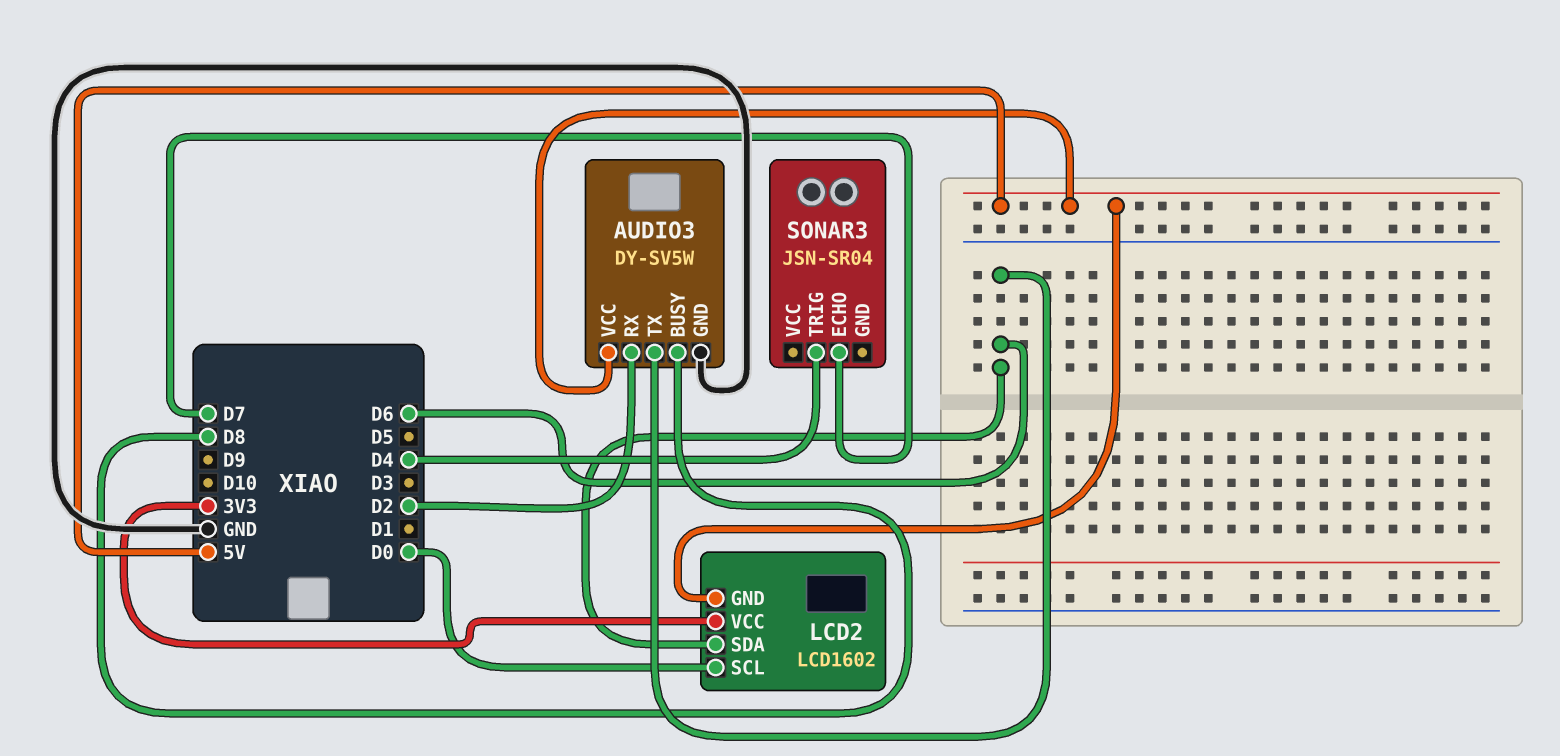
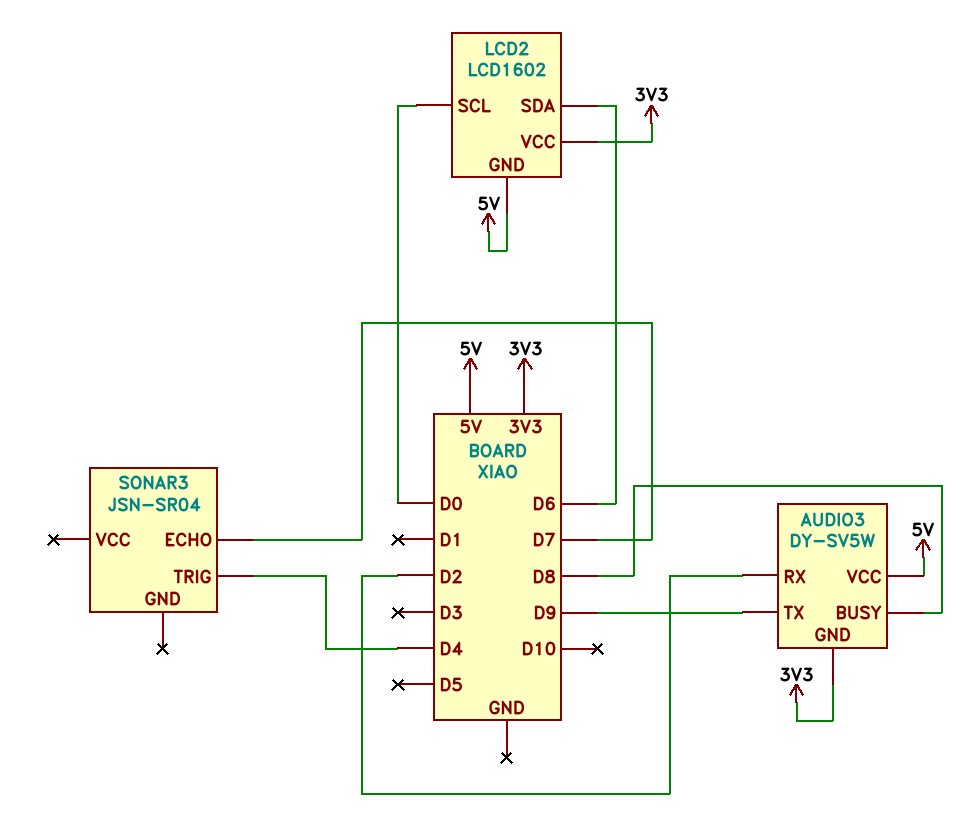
AUDIO3 pin GND: GND -> 3V3
AUDIO3 pin TX: D6 -> D9

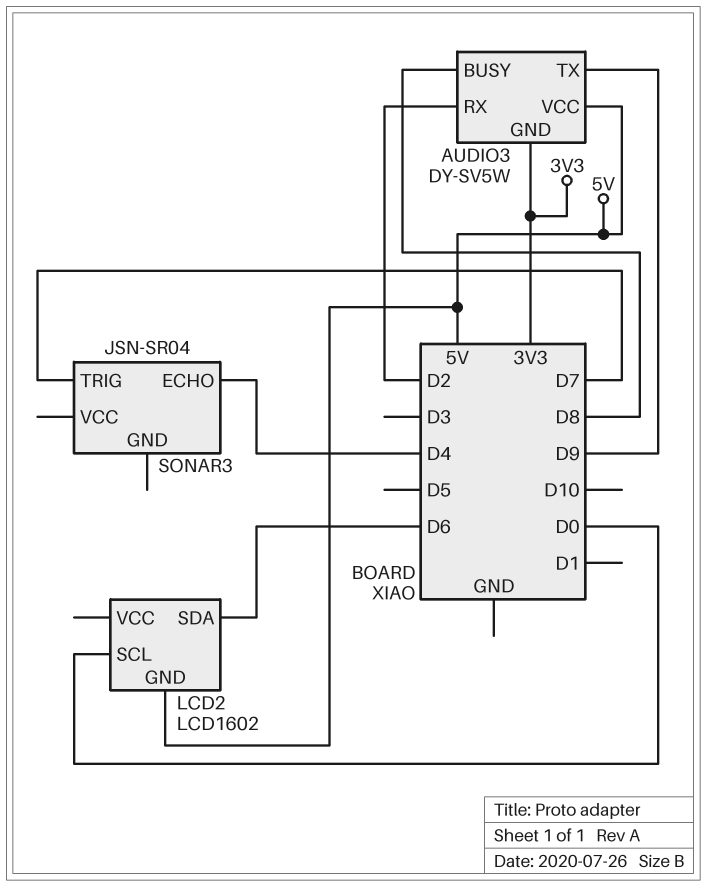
LCD2 pin VCC: 3V3 -> none
SONAR3 pin ECHO: D7 -> D4
SONAR3 pin TRIG: D4 -> D7

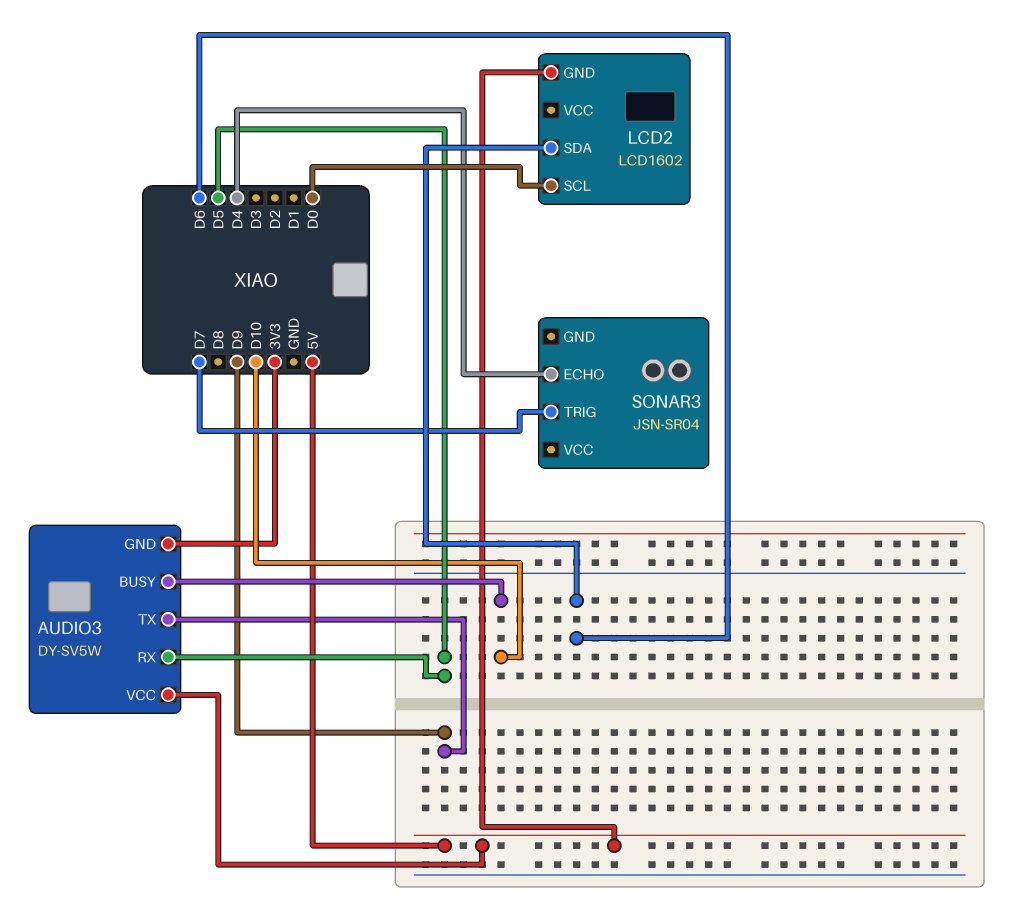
AUDIO3 pin BUSY: D8 -> D10
AUDIO3 pin RX: D2 -> D5

